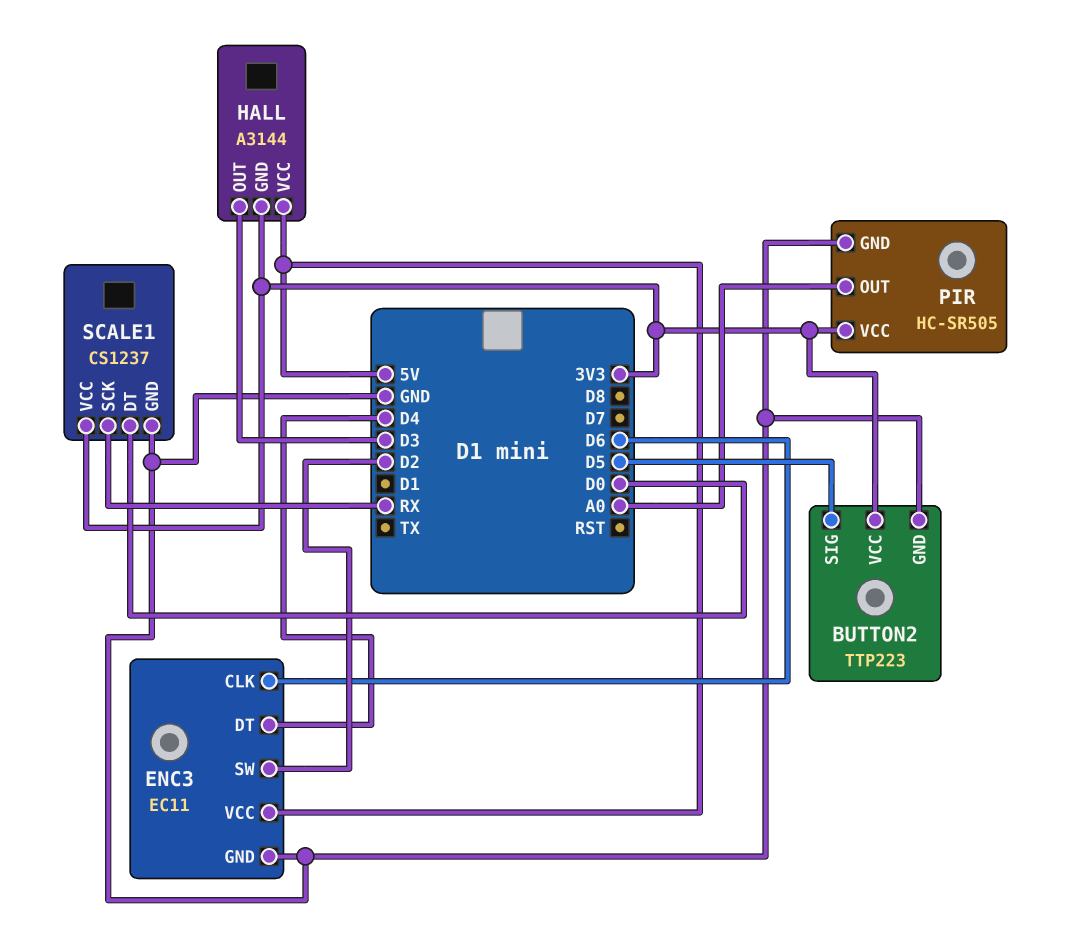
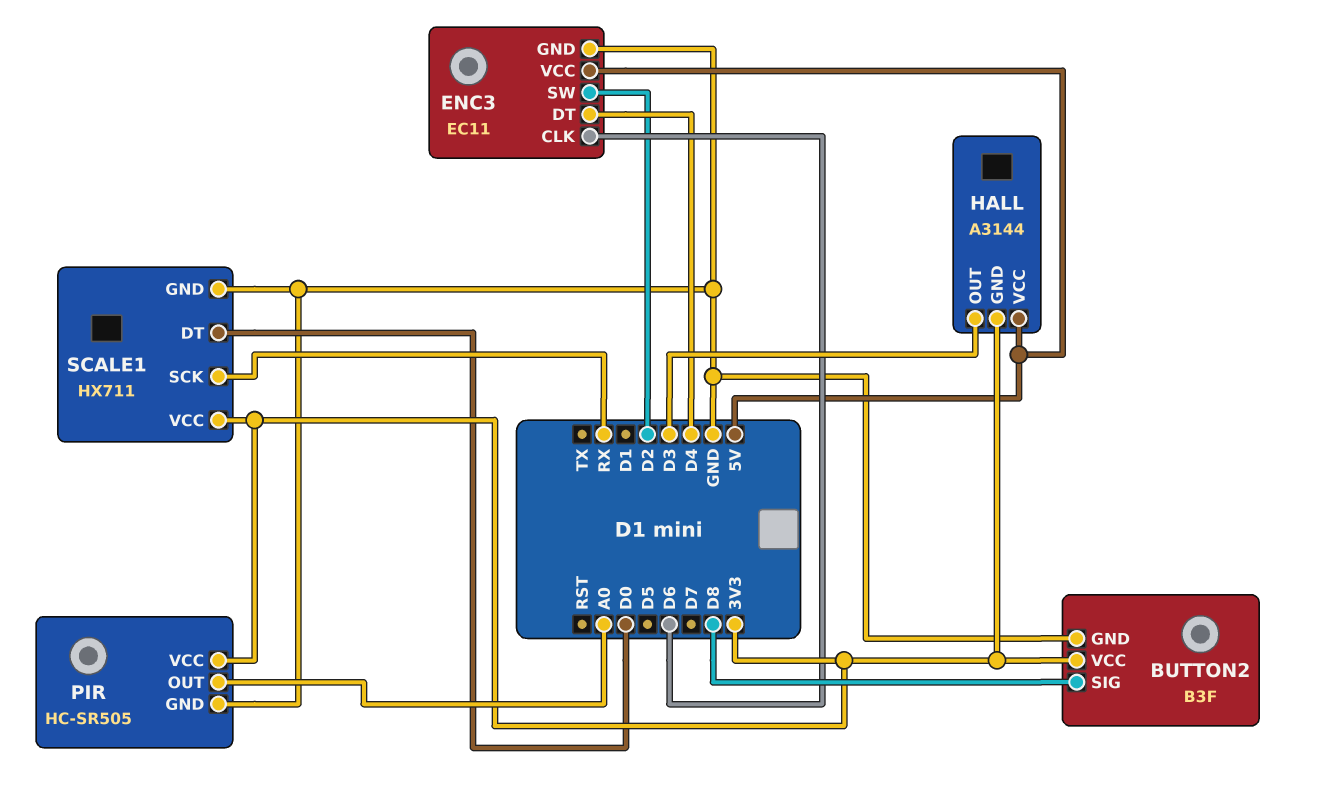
BUTTON2: TTP223 -> B3F
BUTTON2 pin SIG: D5 -> D8
SCALE1: CS1237 -> HX711

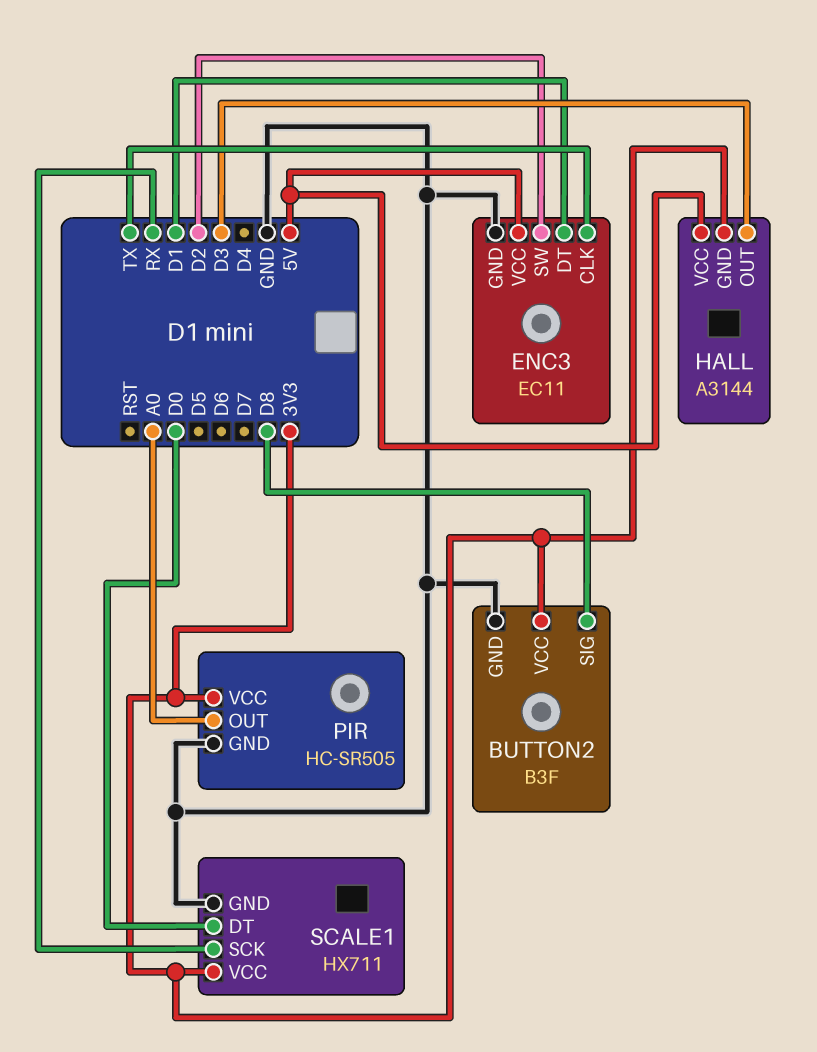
ENC3 pin CLK: D6 -> TX
ENC3 pin DT: D4 -> D1

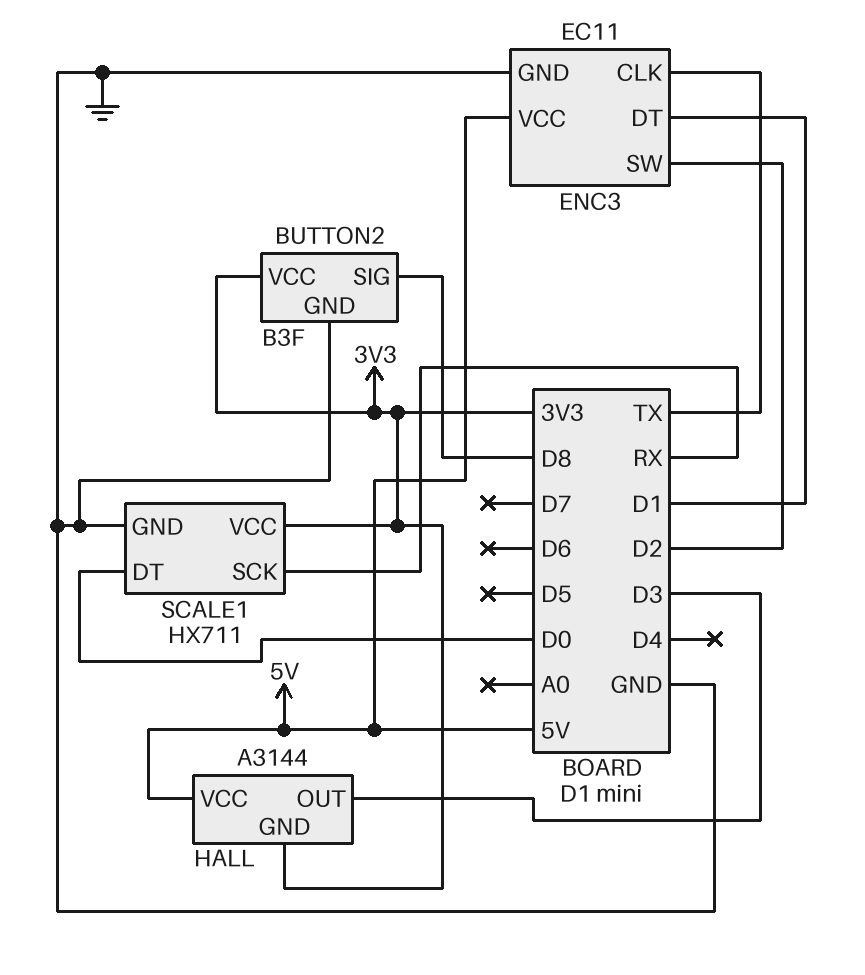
PIR: HC-SR505 -> none
PIR pin GND: GND -> none
PIR pin OUT: A0 -> none
PIR pin VCC: 3V3 -> none

